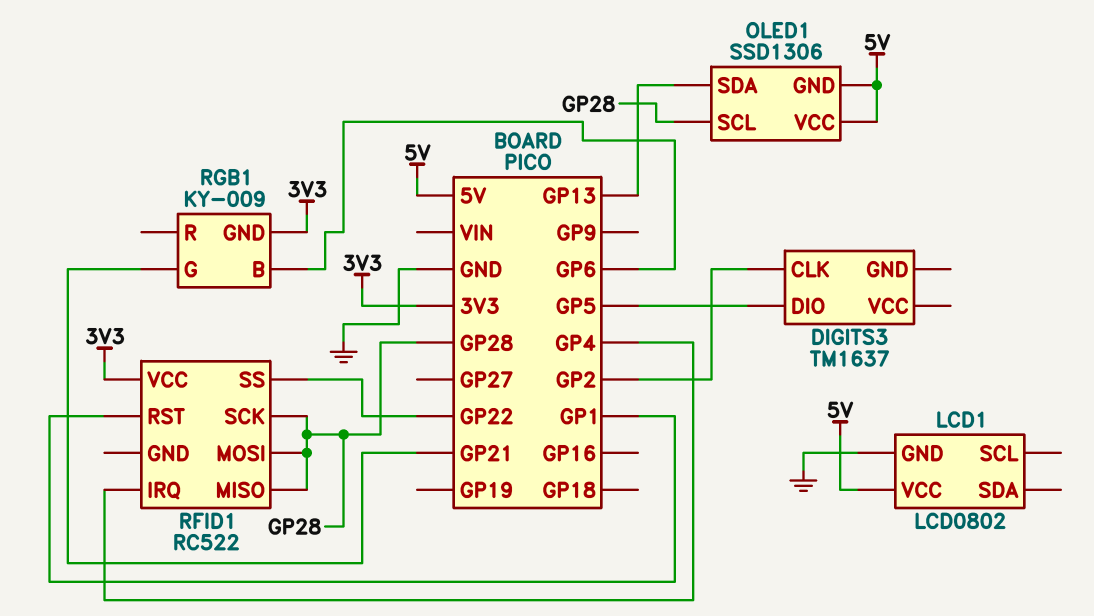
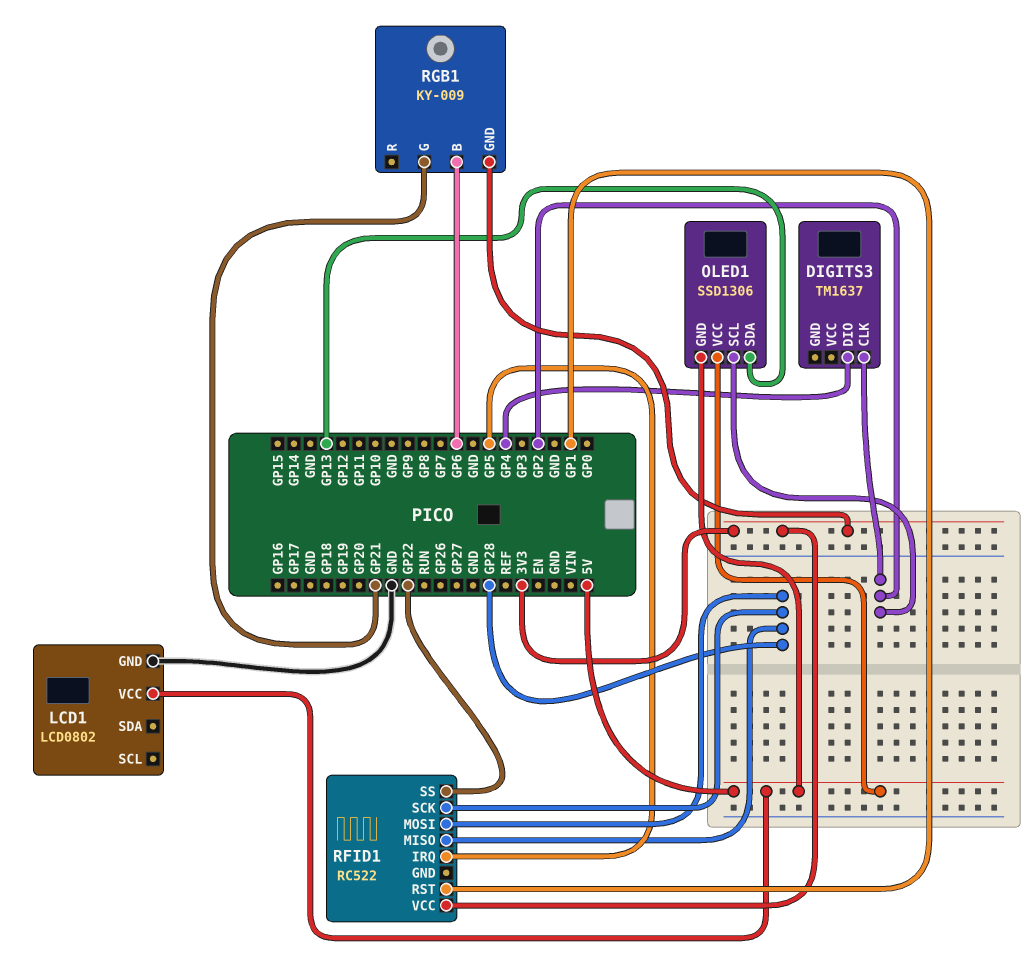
DIGITS3 pin DIO: GP5 -> GP4
OLED1 pin SCL: GP28 -> GP2
RFID1 pin IRQ: GP4 -> GP5

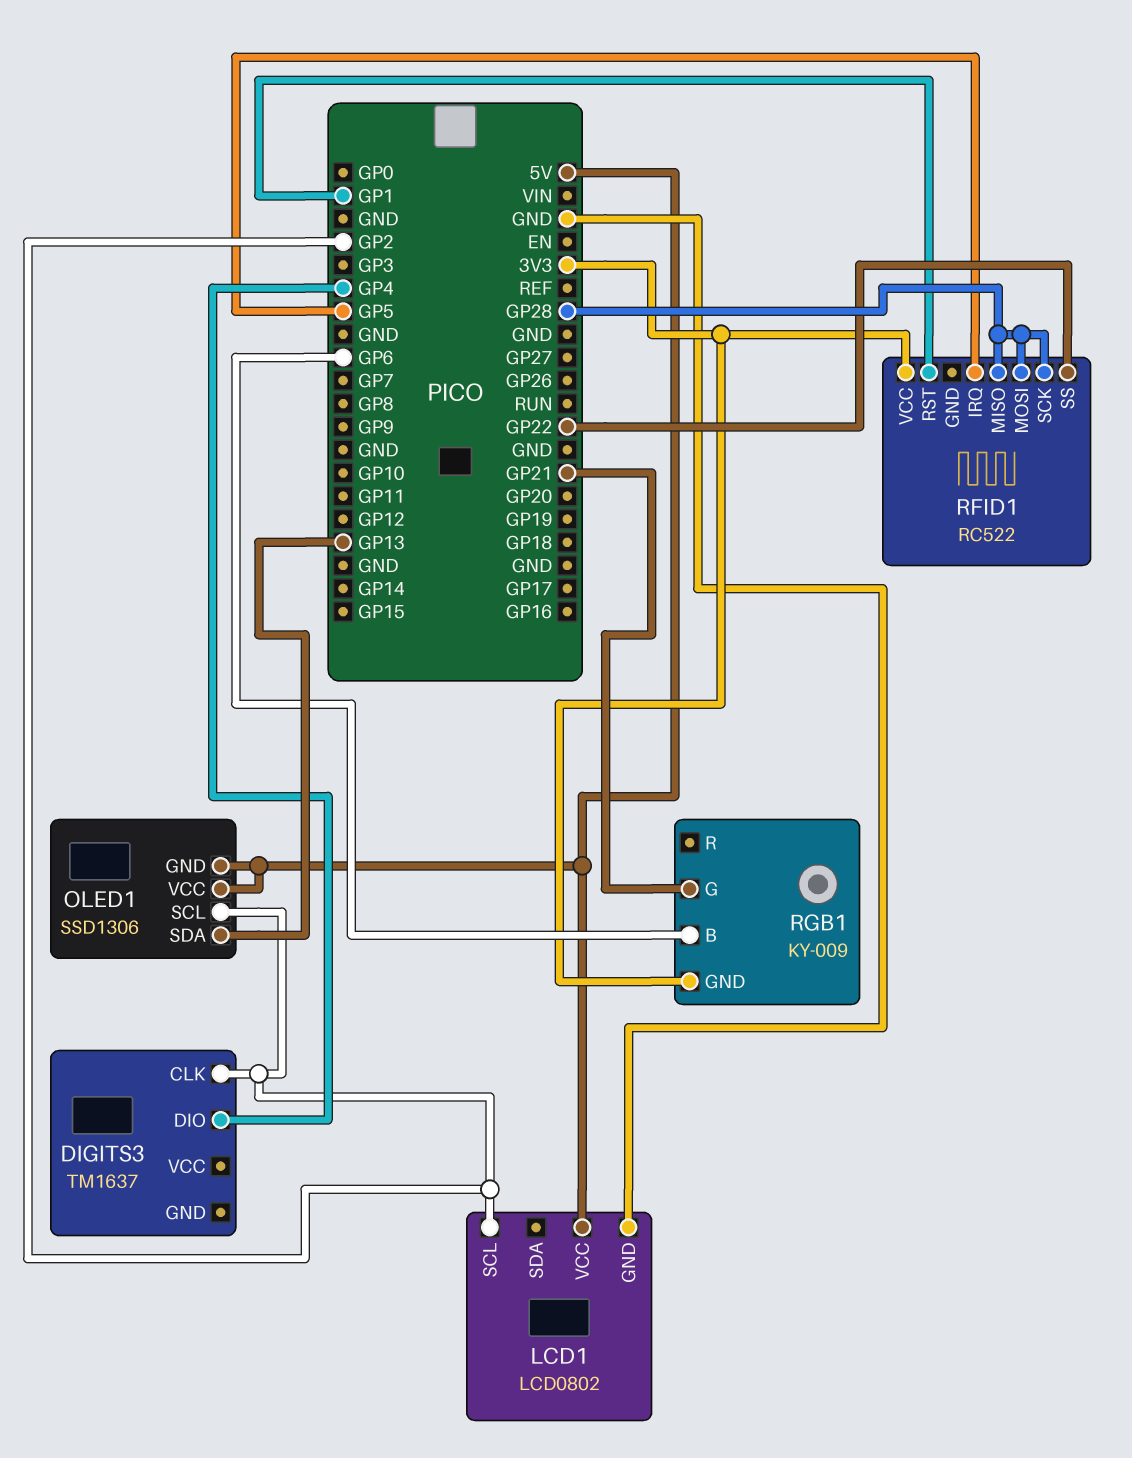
LCD1 pin SCL: none -> GP2

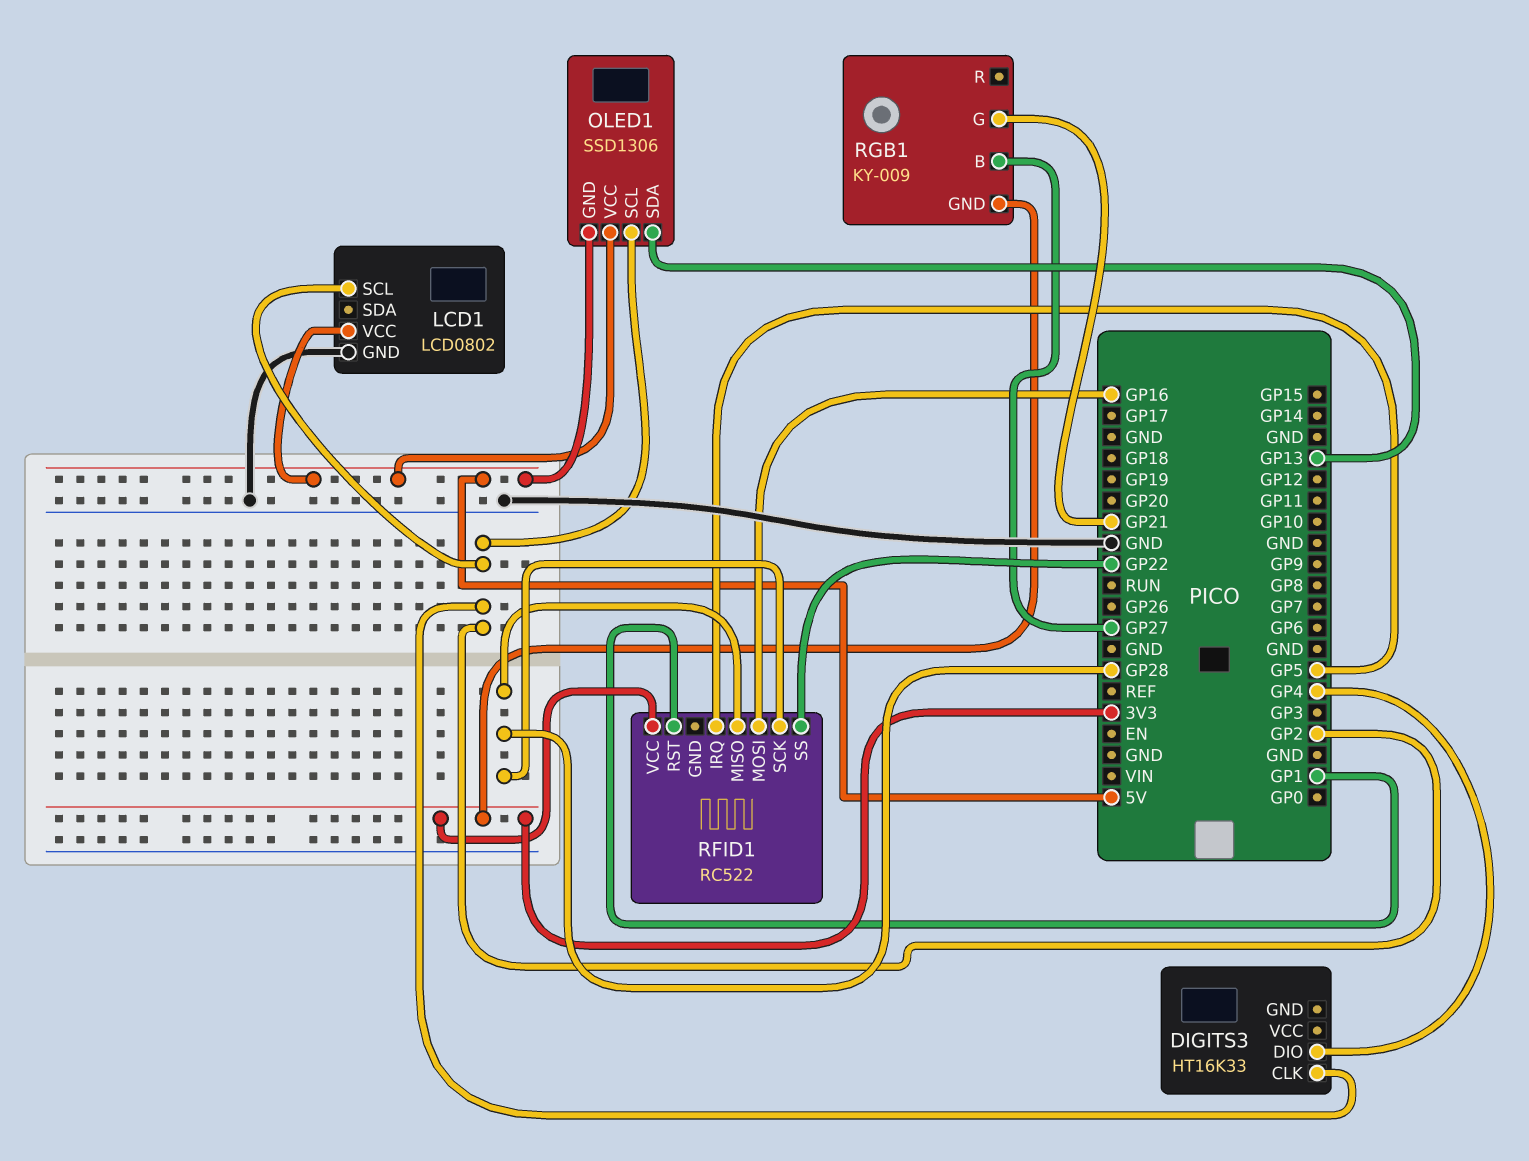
DIGITS3: TM1637 -> HT16K33
RFID1 pin MOSI: GP28 -> GP16
RGB1 pin B: GP6 -> GP27

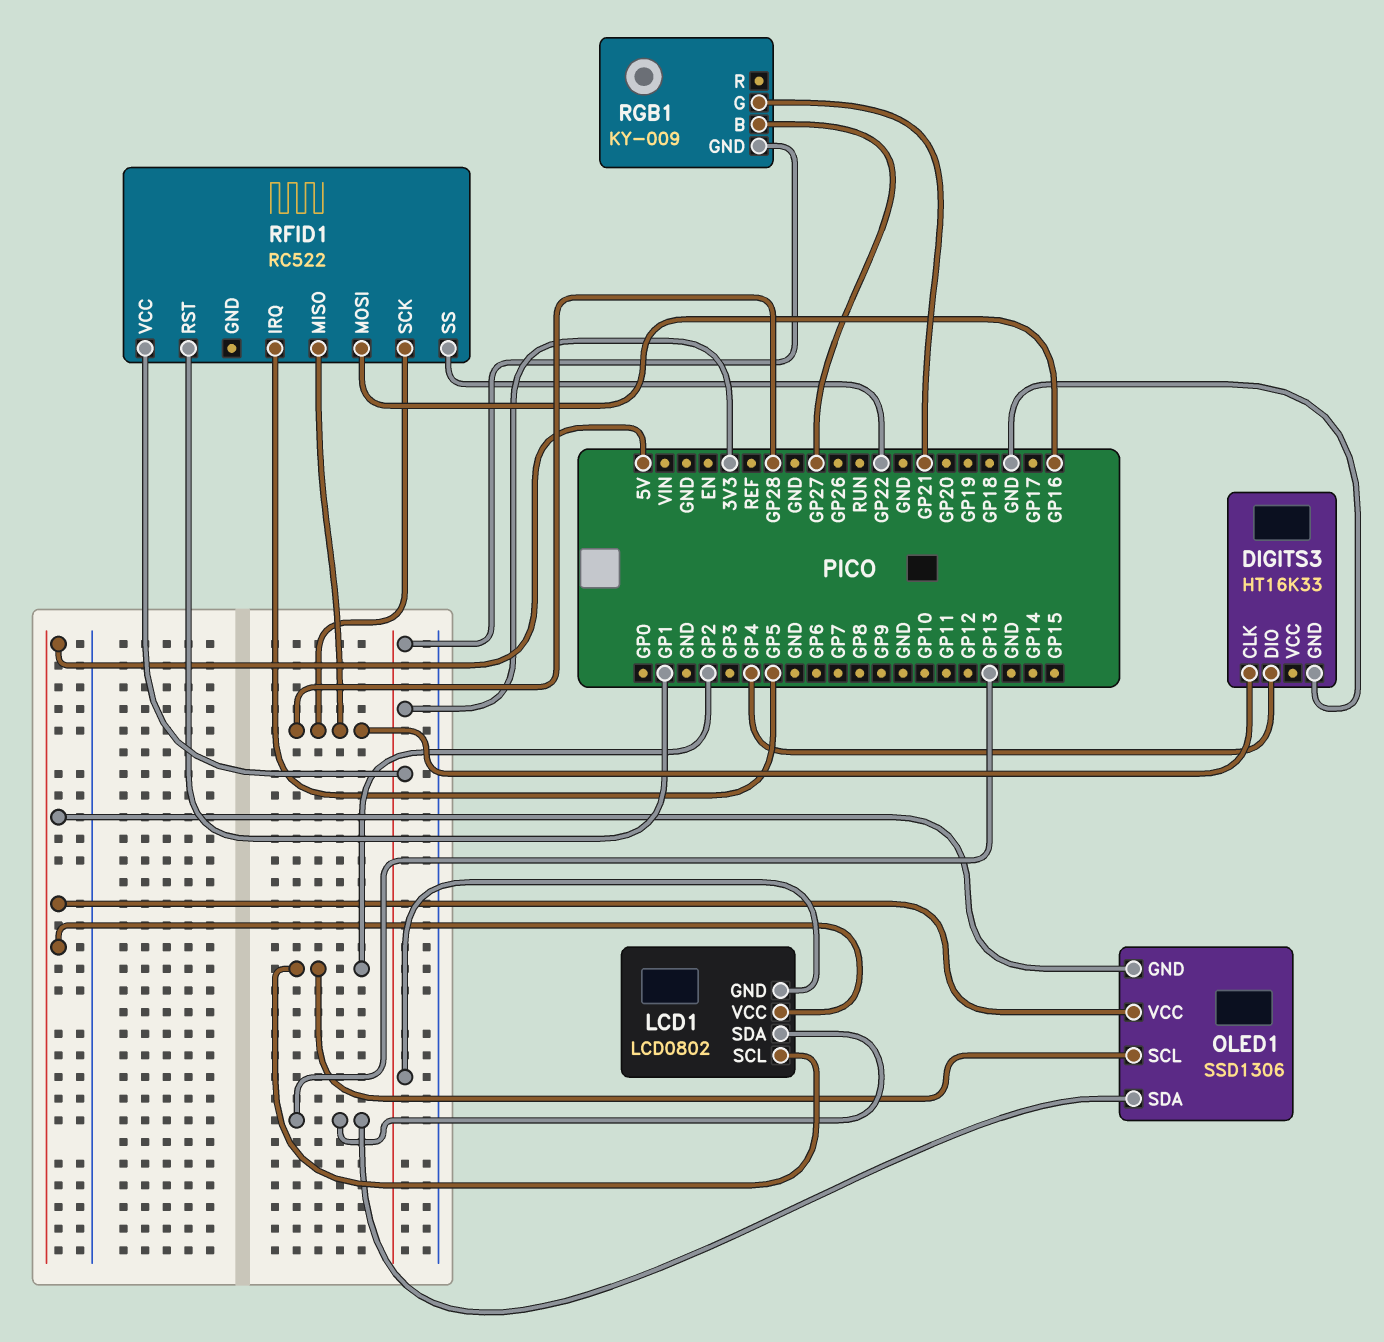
DIGITS3 pin CLK: GP2 -> GP28
DIGITS3 pin GND: none -> GND
LCD1 pin GND: GND -> 3V3
LCD1 pin SDA: none -> GP13

